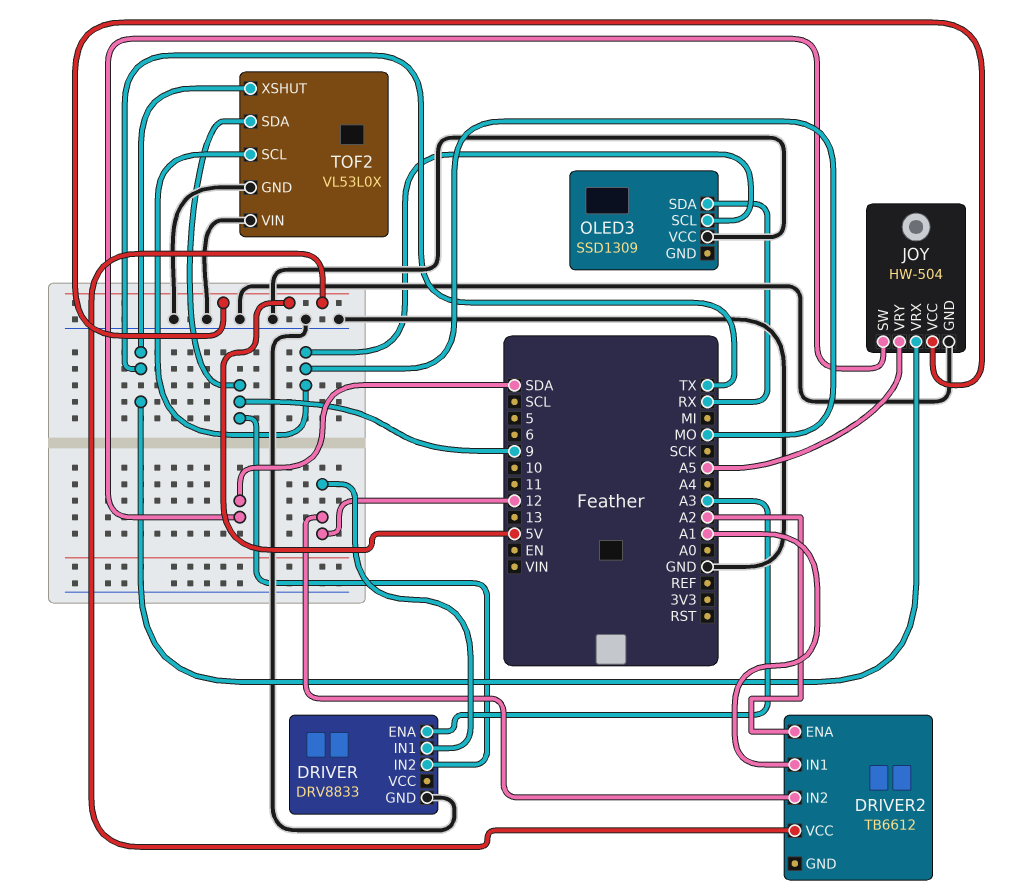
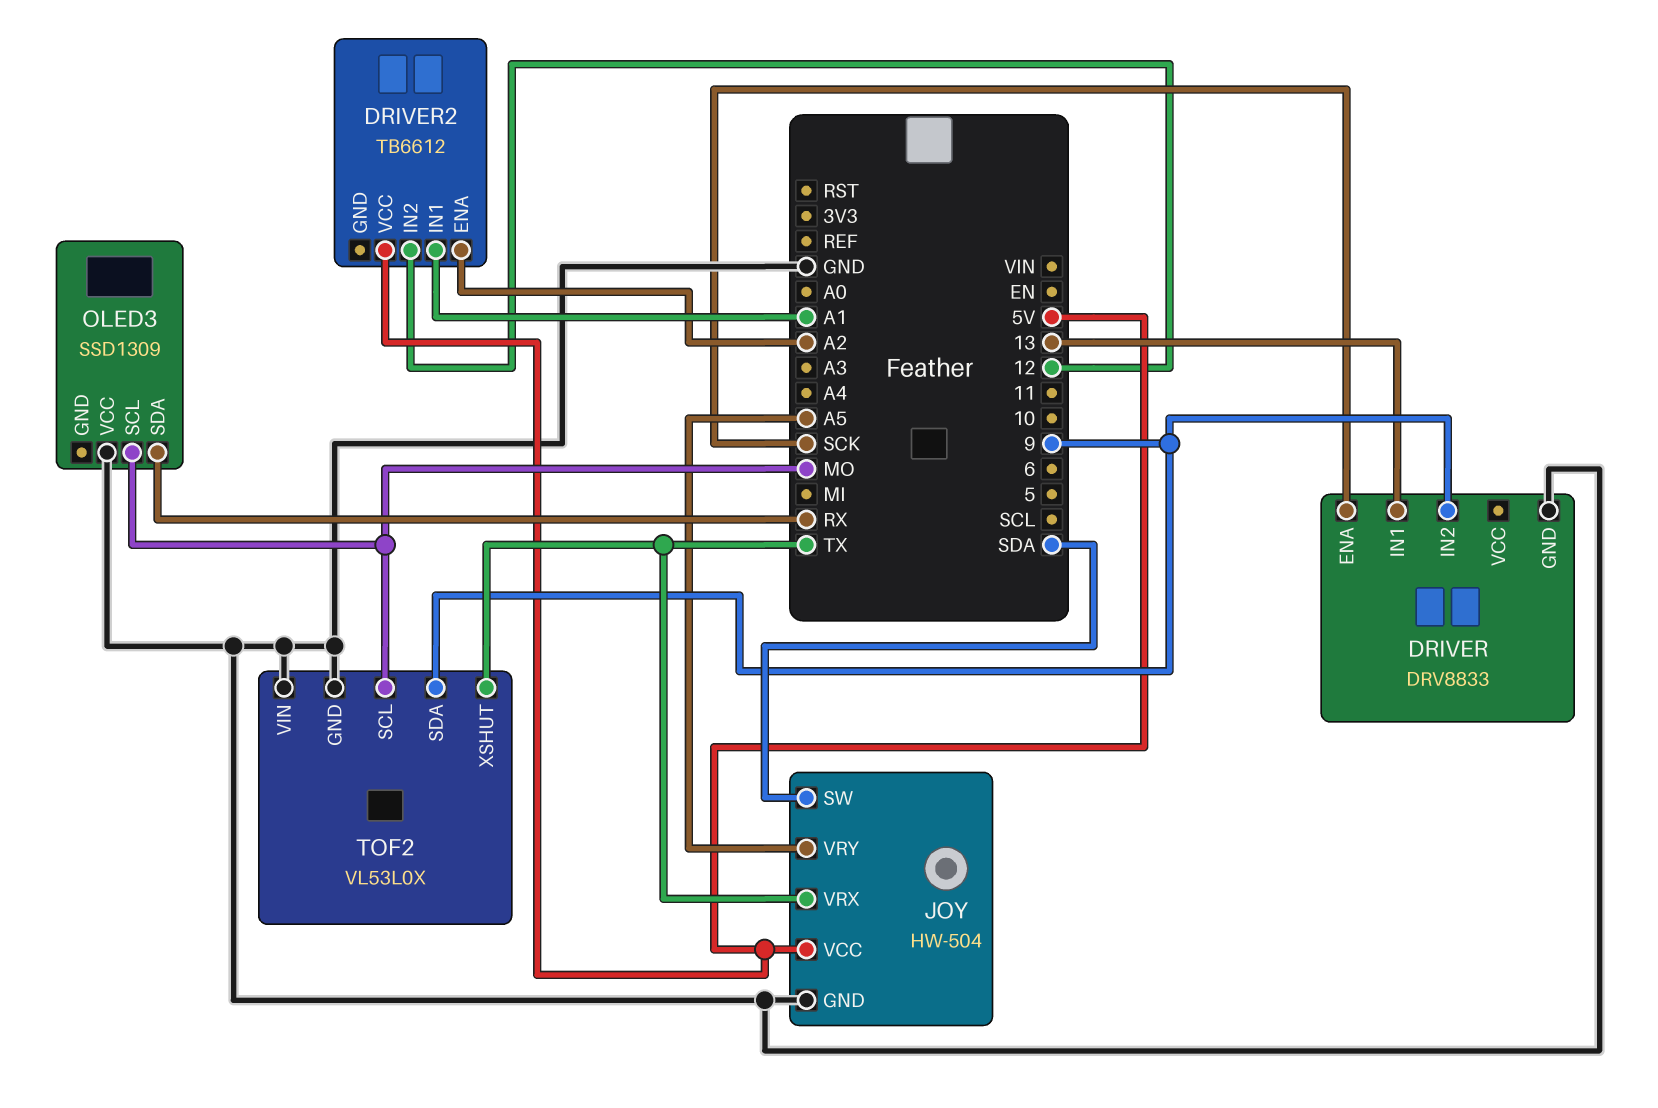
DRIVER pin ENA: A3 -> SCK
DRIVER pin IN1: 12 -> 13

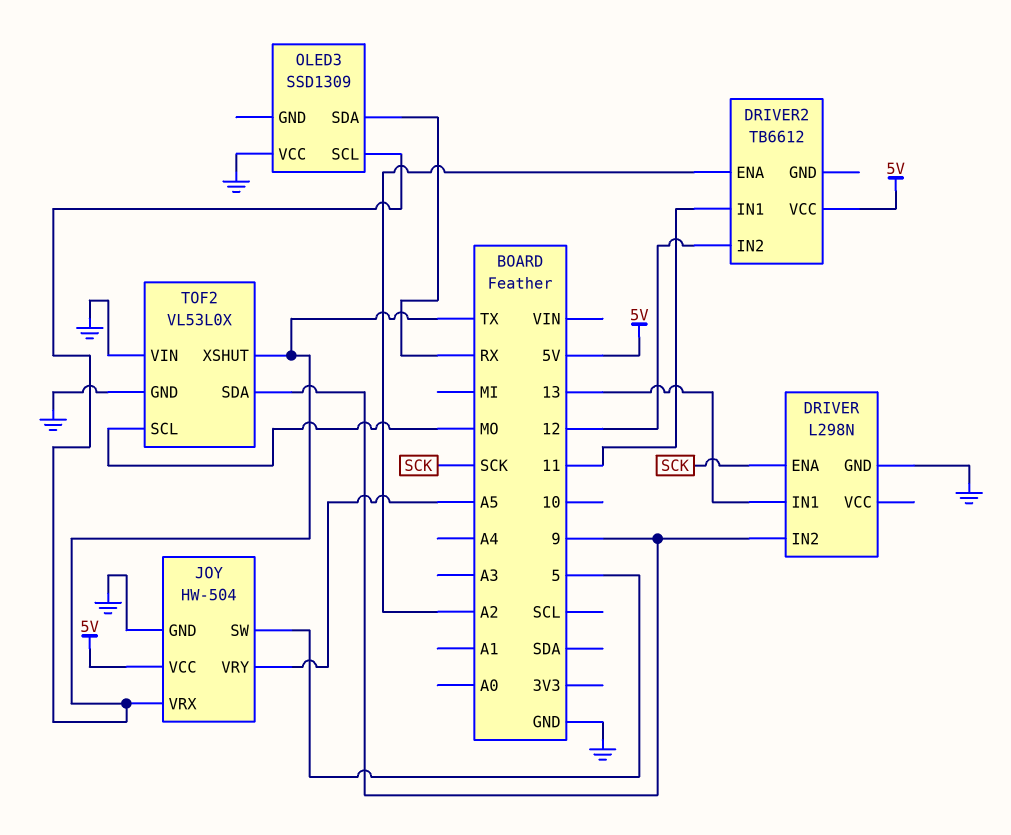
DRIVER: DRV8833 -> L298N
DRIVER2 pin IN1: A1 -> 11
JOY pin SW: SDA -> 5
OLED3 pin SCL: MO -> TX

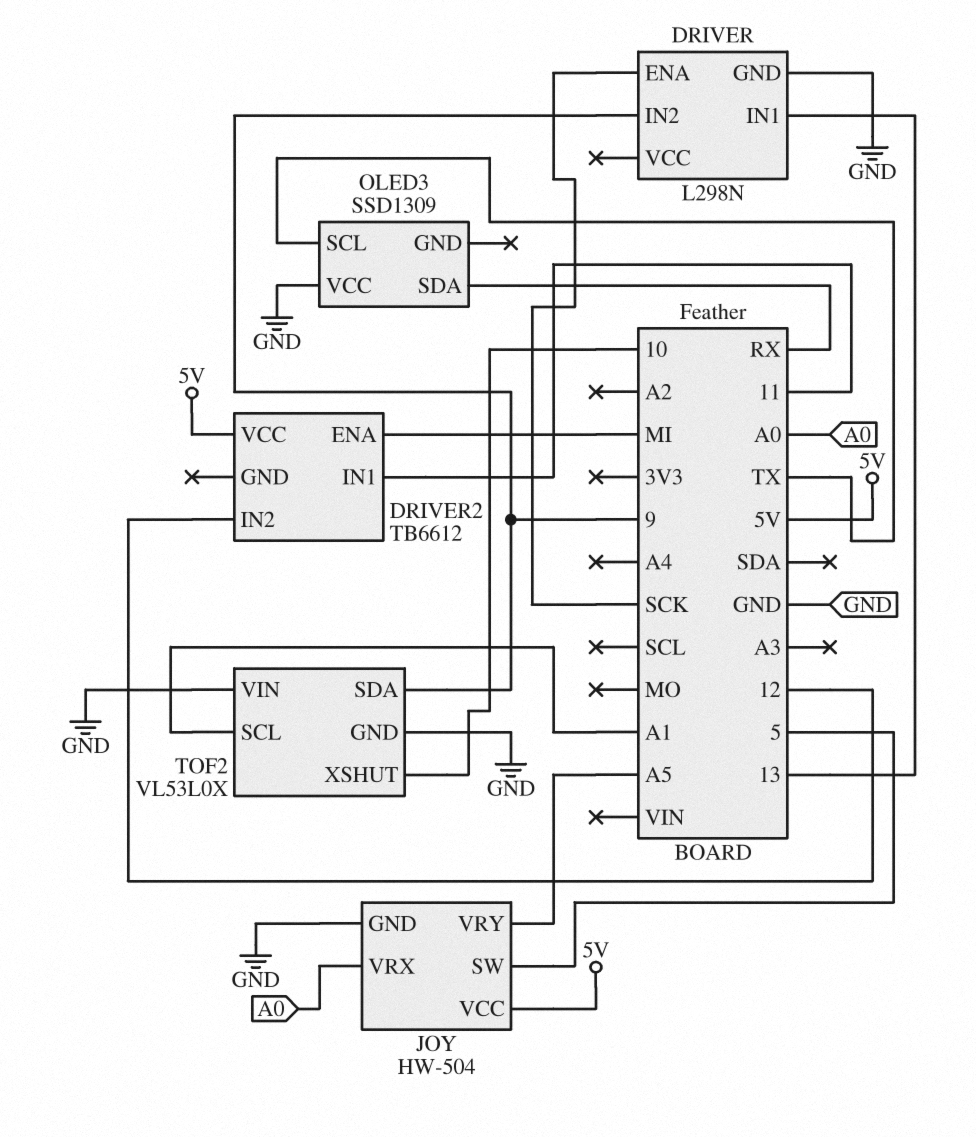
DRIVER2 pin ENA: A2 -> MI
JOY pin VRX: TX -> A0
TOF2 pin SCL: MO -> A1
TOF2 pin XSHUT: TX -> 10

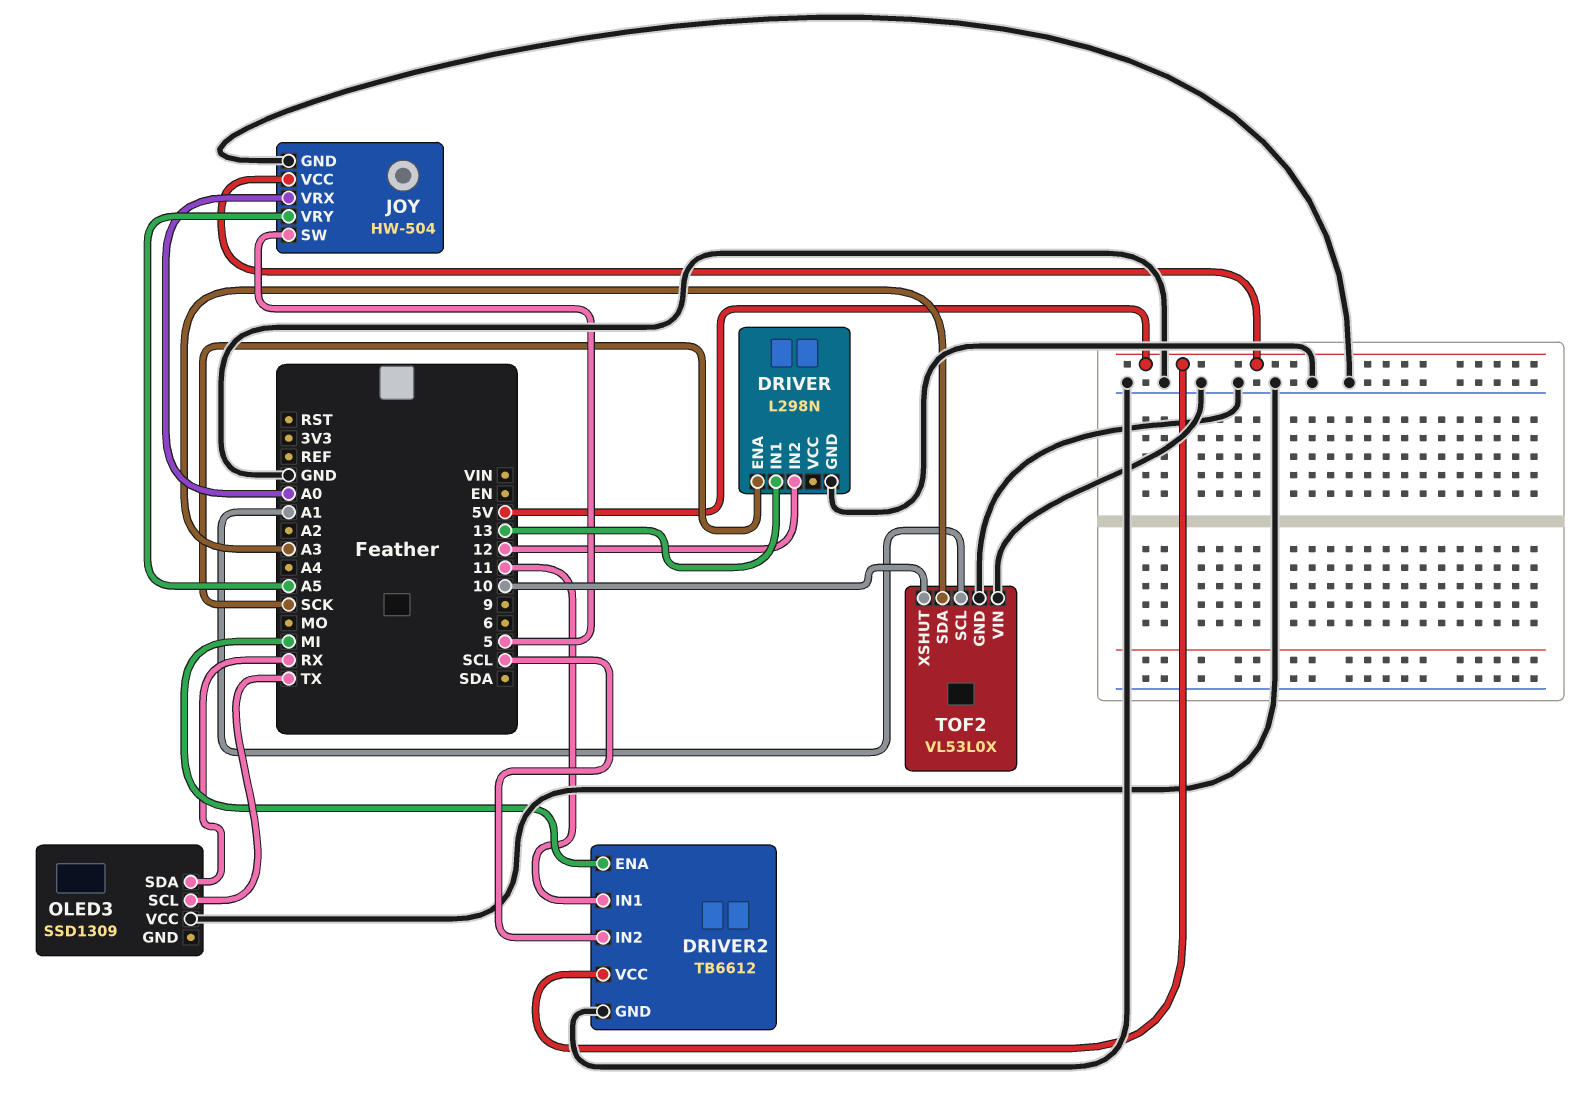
DRIVER pin IN2: 9 -> 12
DRIVER2 pin GND: none -> GND
DRIVER2 pin IN2: 12 -> SCL
TOF2 pin SDA: 9 -> A3

